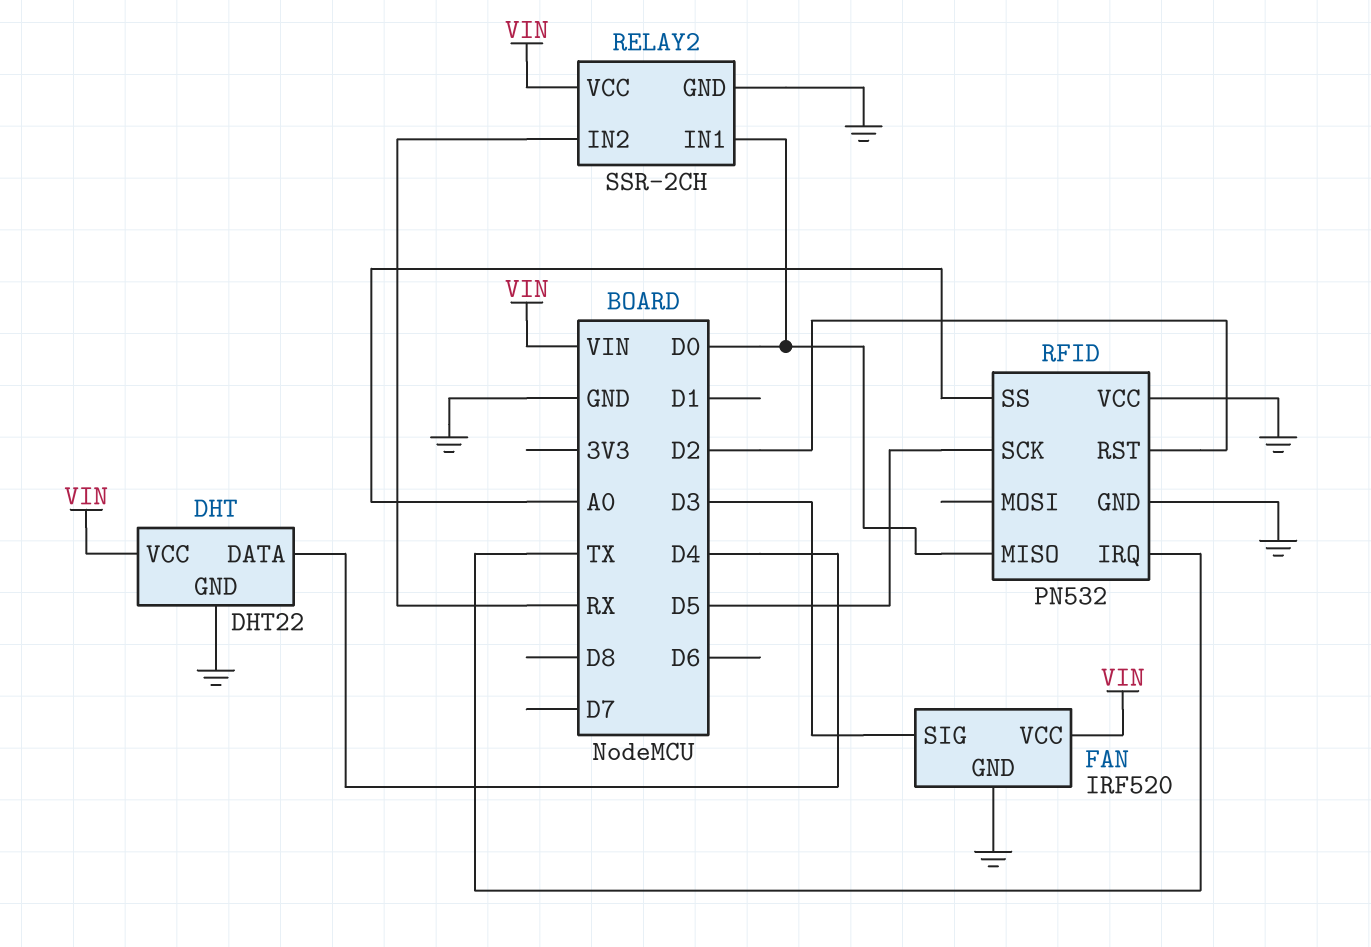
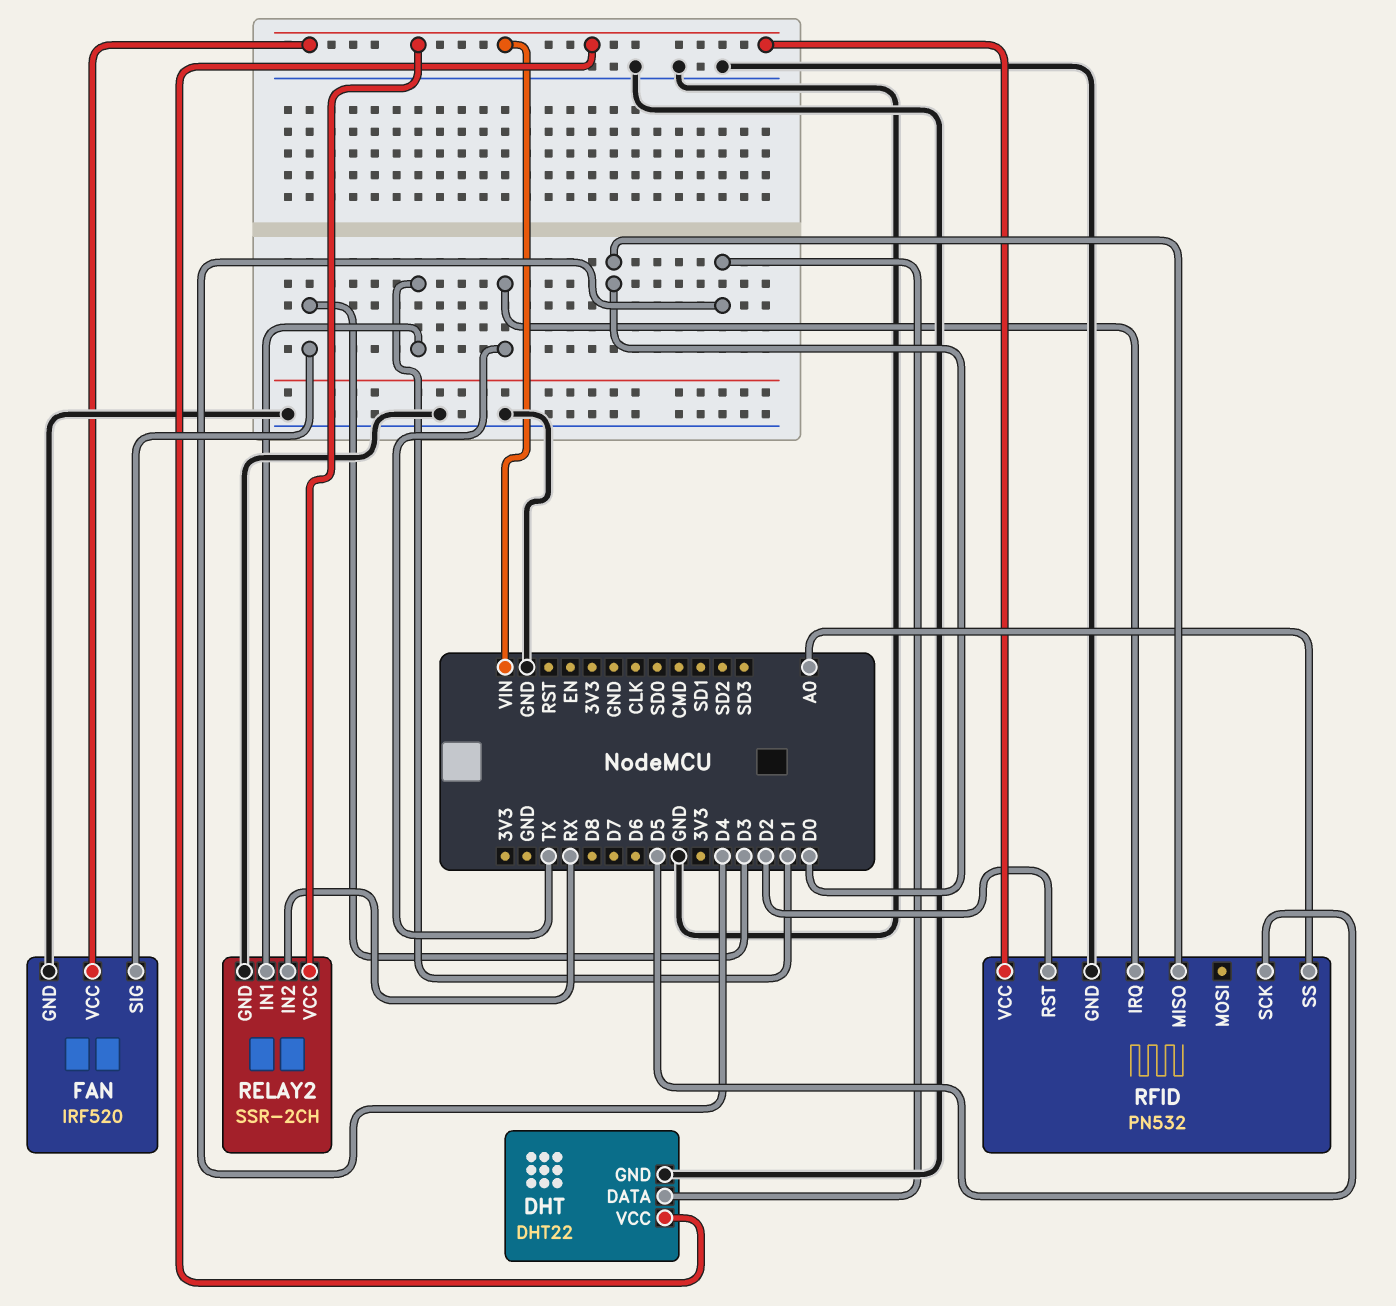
RELAY2 pin IN1: D0 -> D1
RFID pin VCC: GND -> VIN

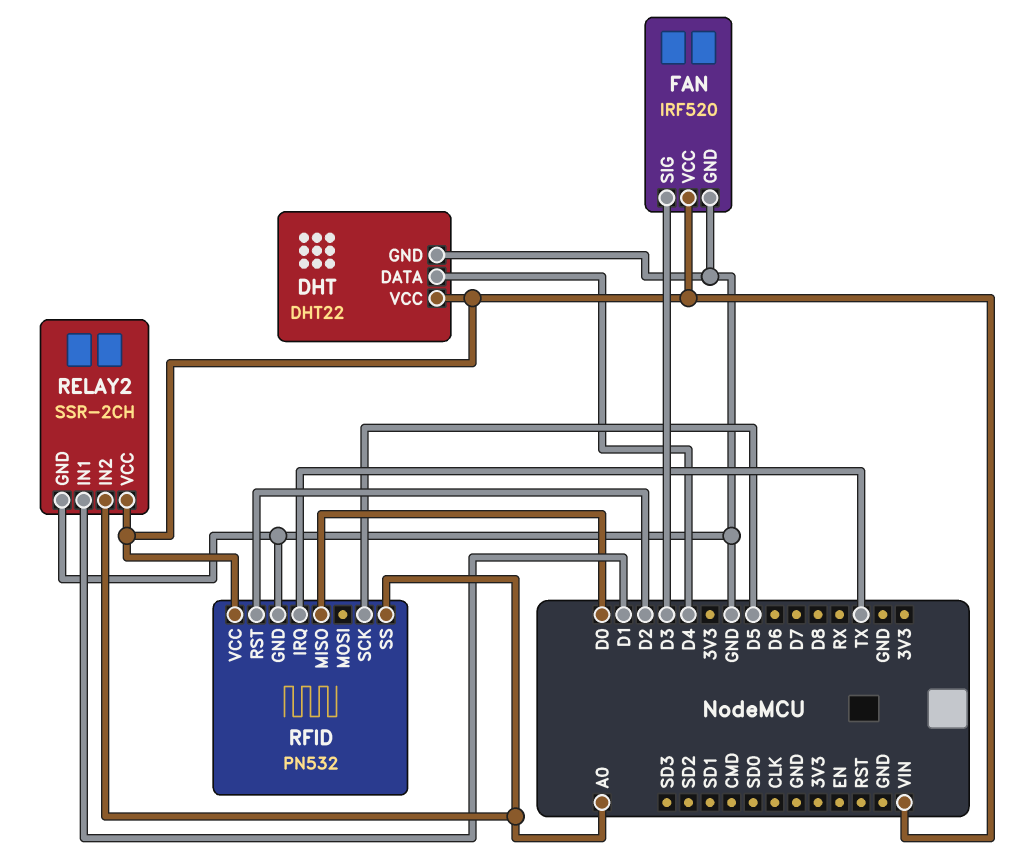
RELAY2 pin IN2: RX -> A0

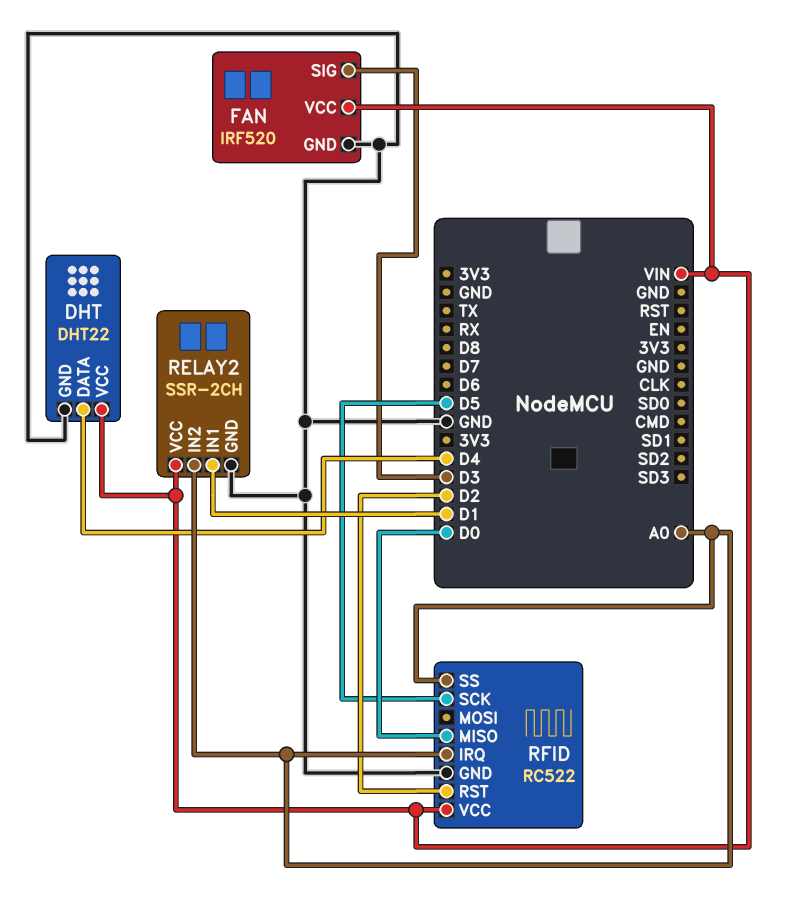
RFID: PN532 -> RC522
RFID pin IRQ: TX -> A0

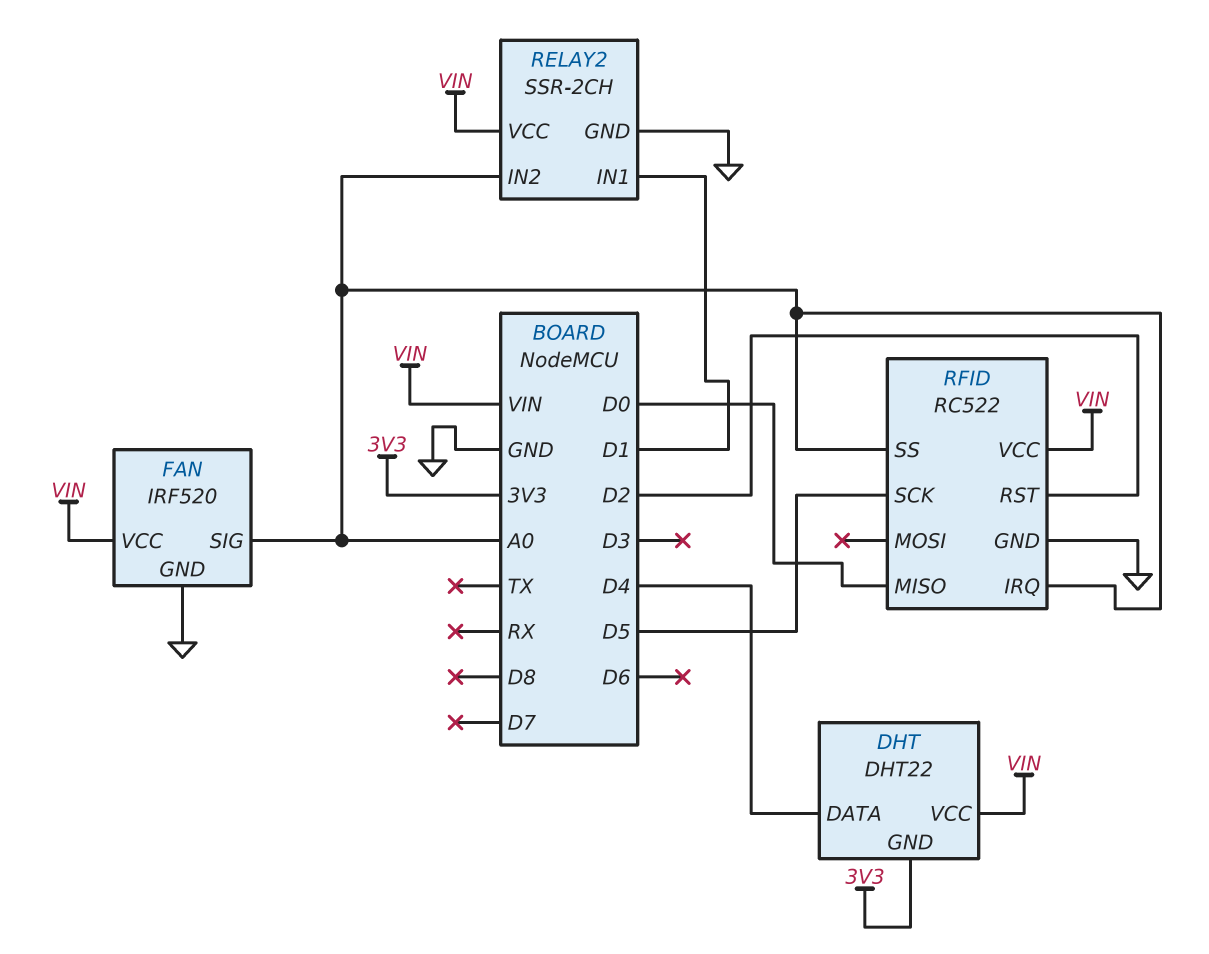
DHT pin GND: GND -> 3V3
FAN pin SIG: D3 -> A0

